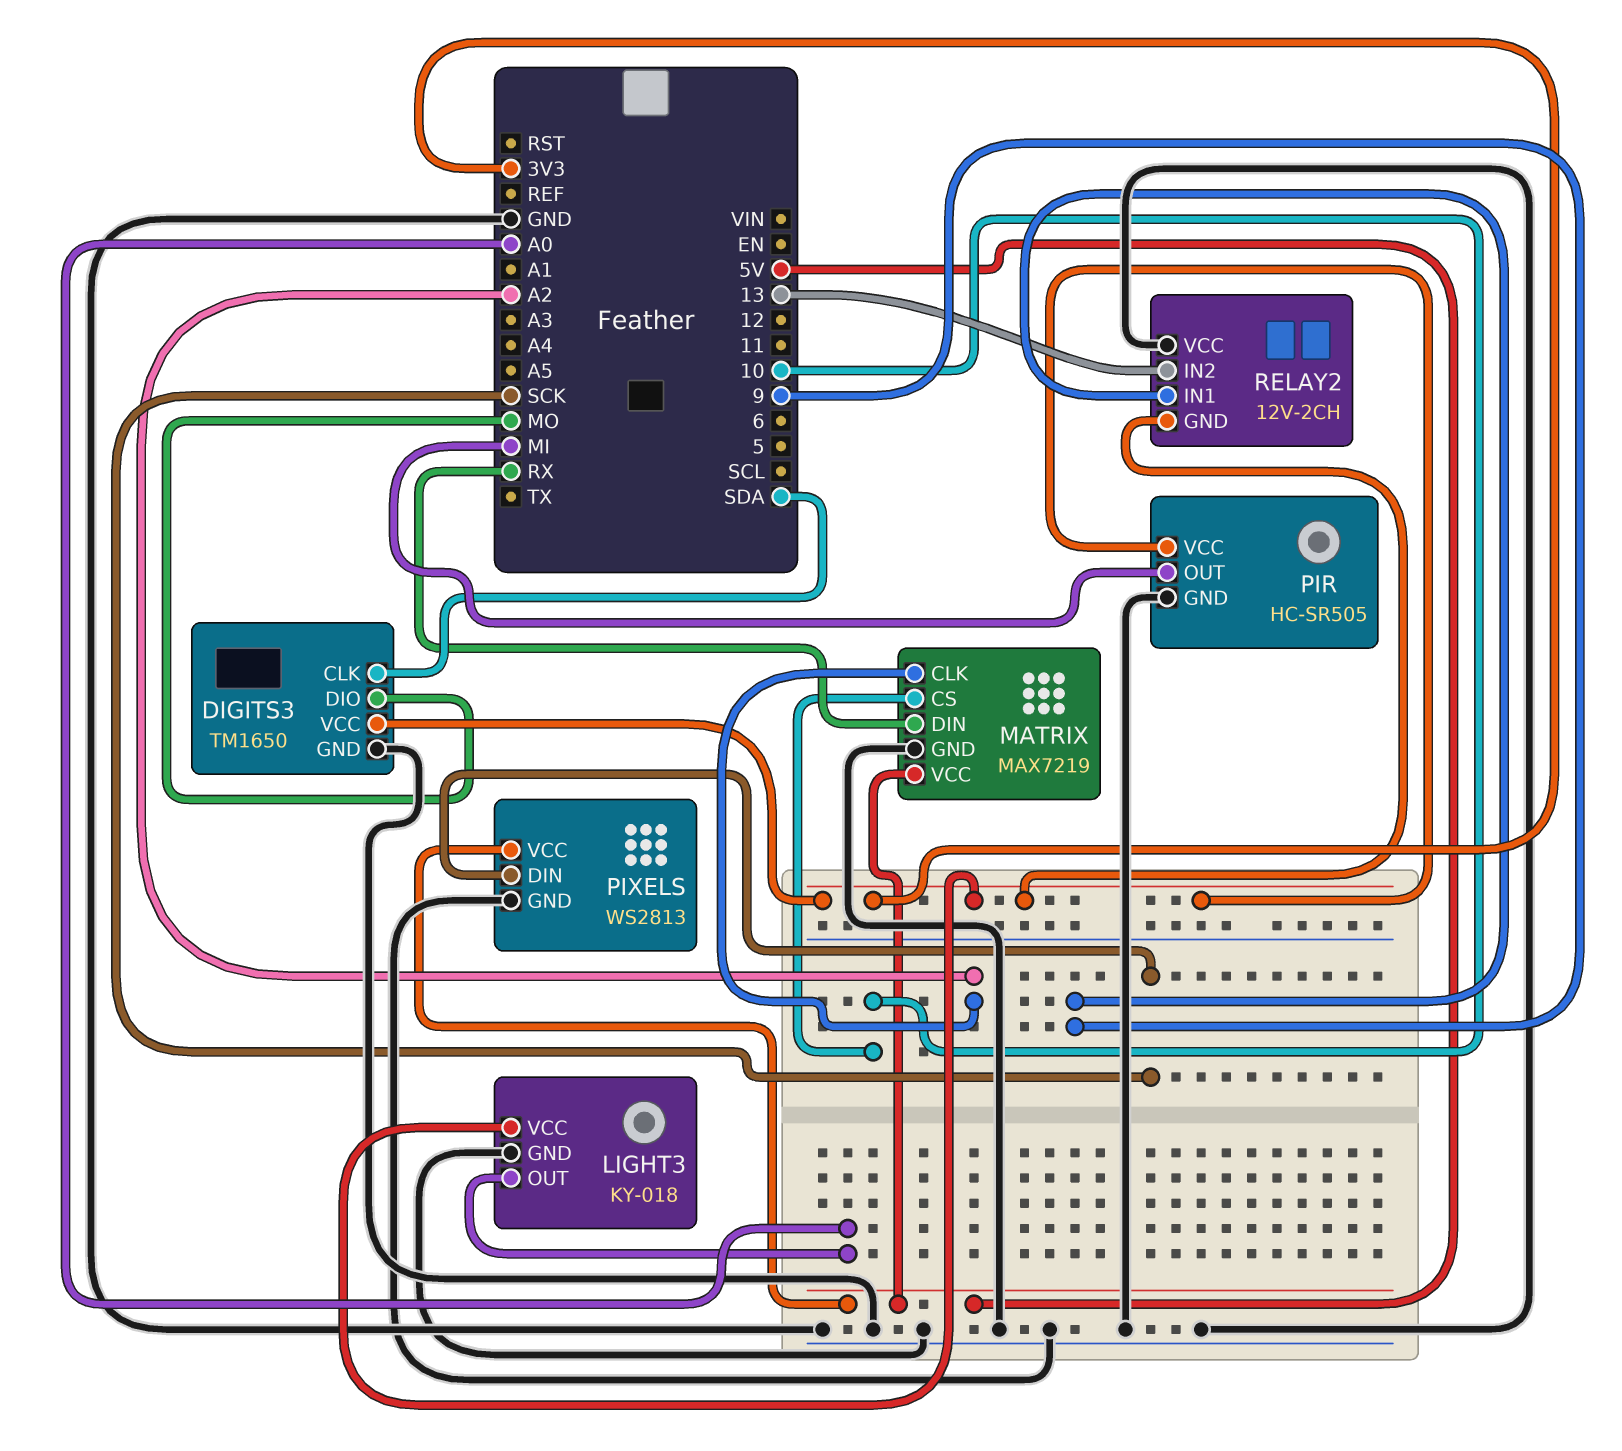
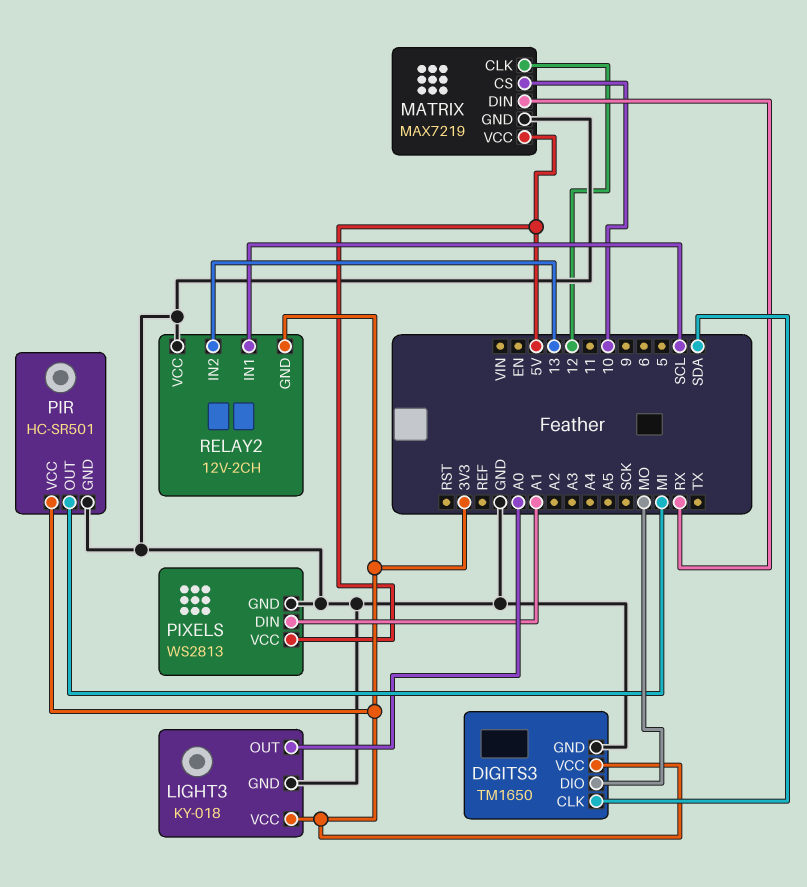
MATRIX pin CLK: A2 -> 12
PIR: HC-SR505 -> HC-SR501
PIXELS pin DIN: SCK -> A1
RELAY2 pin IN1: 9 -> SCL

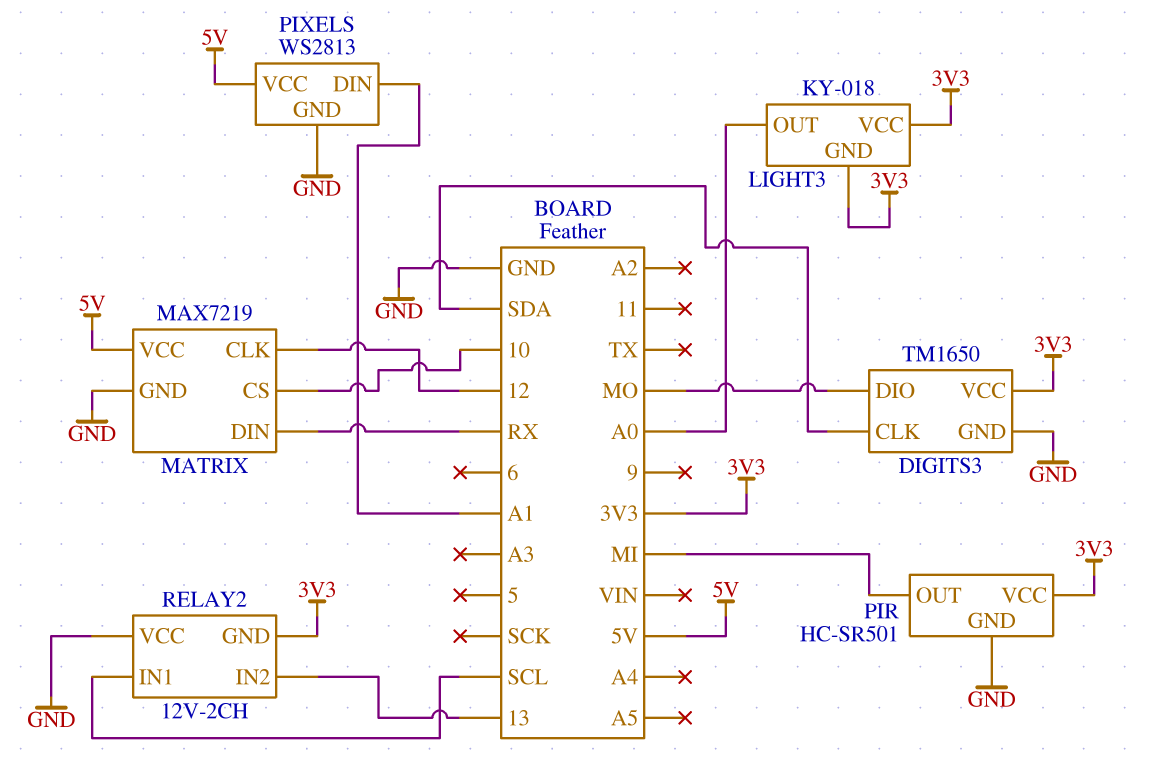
LIGHT3 pin GND: GND -> 3V3

